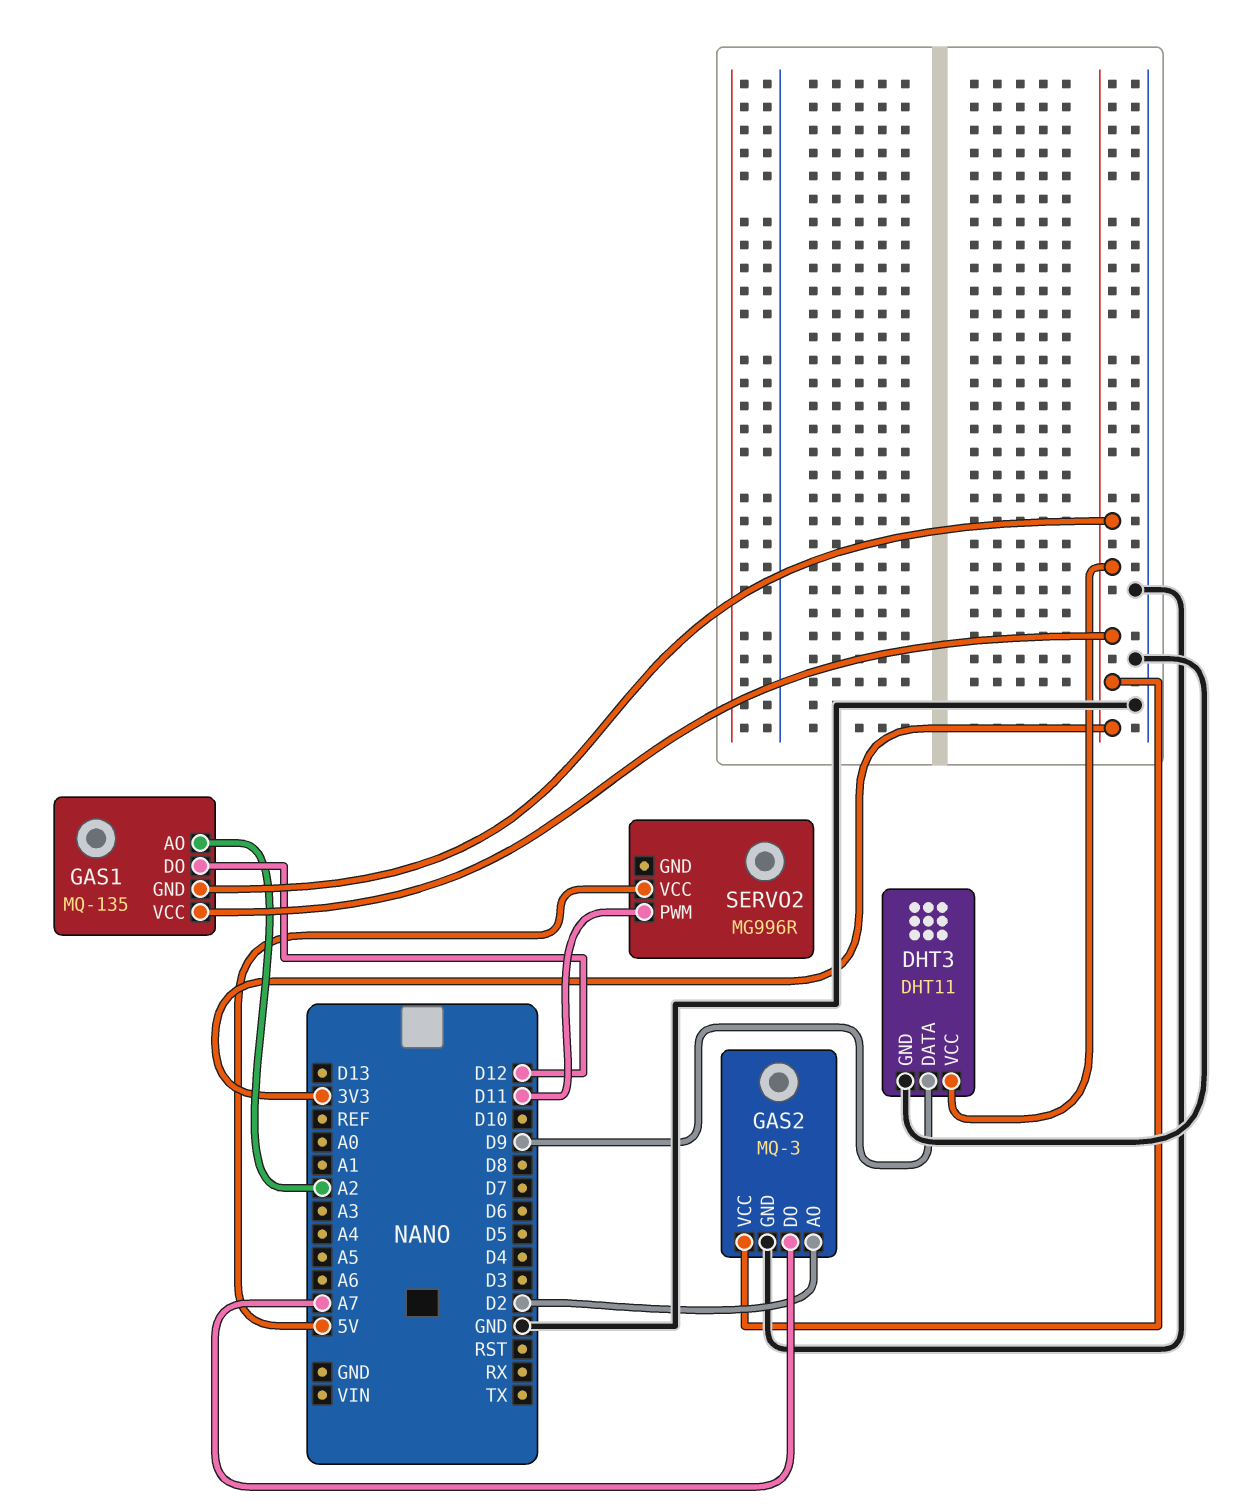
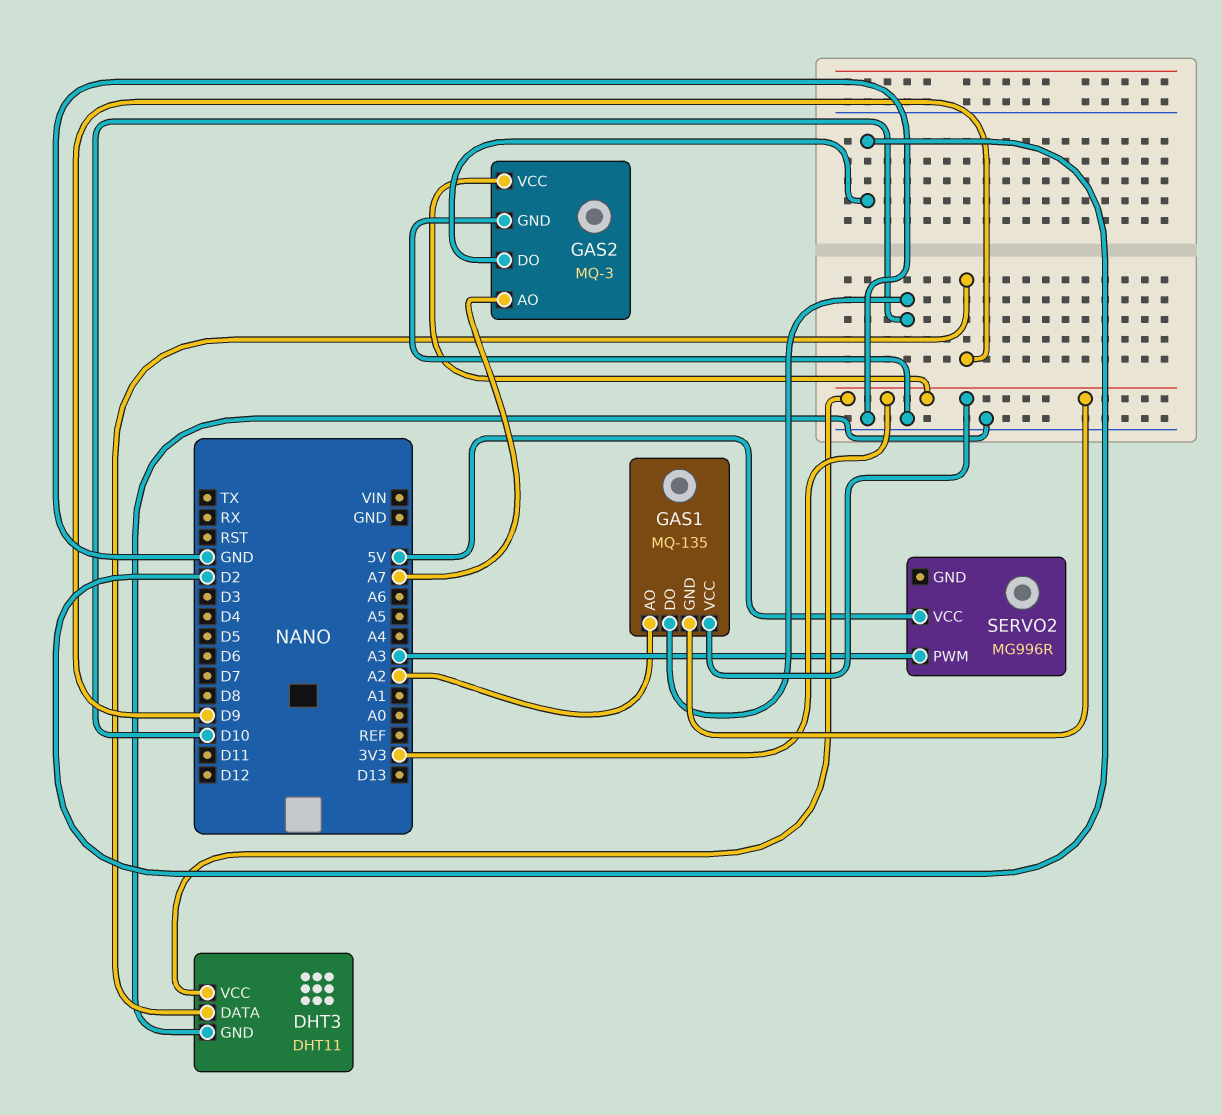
GAS1 pin DO: D12 -> D10
GAS2 pin AO: D2 -> A7
GAS2 pin DO: A7 -> D2
SERVO2 pin PWM: D11 -> A3

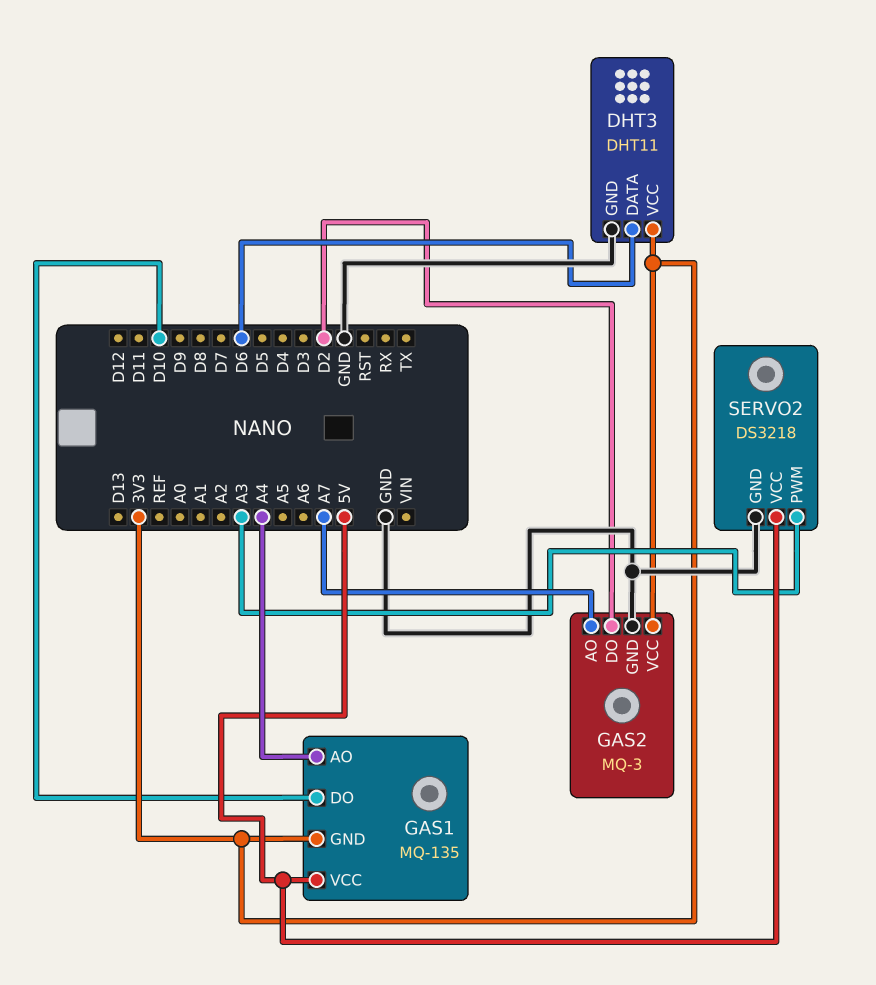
DHT3 pin DATA: D9 -> D6
GAS1 pin AO: A2 -> A4
GAS1 pin VCC: 3V3 -> 5V
SERVO2: MG996R -> DS3218
SERVO2 pin GND: none -> GND

